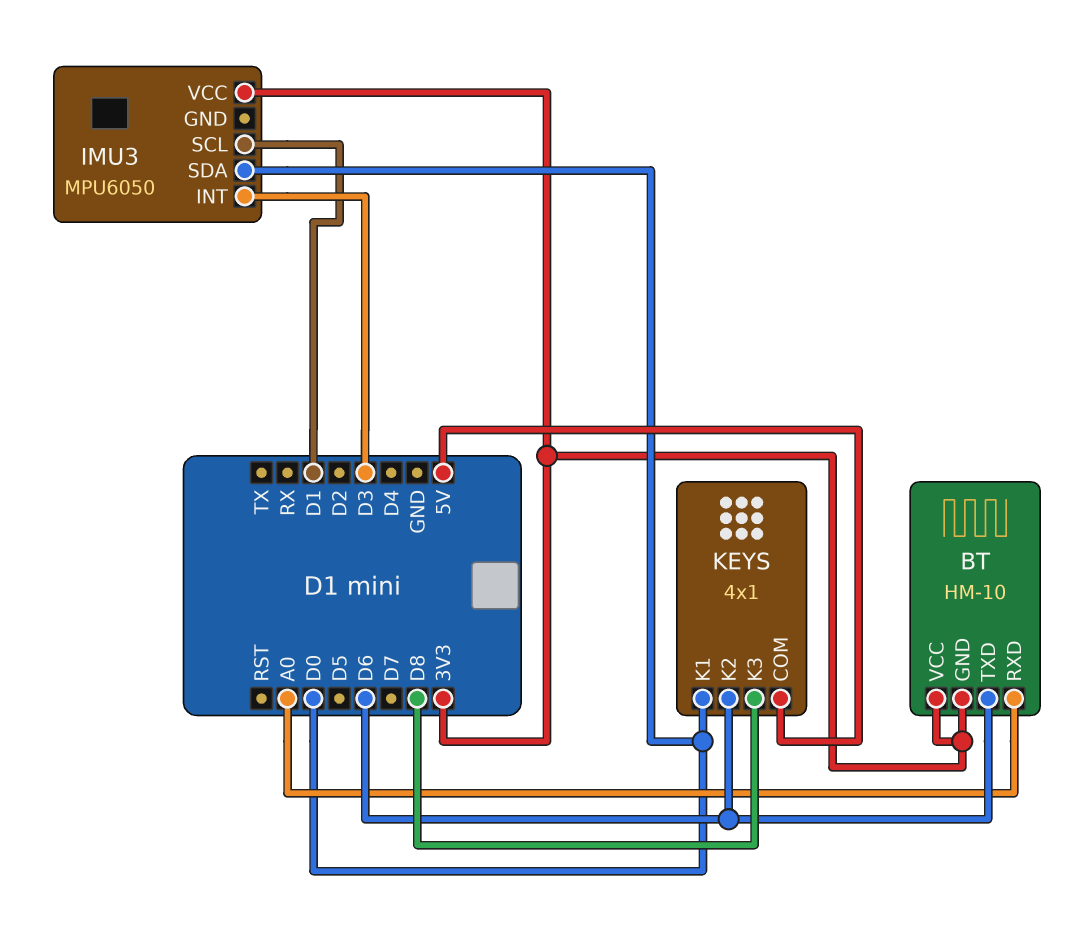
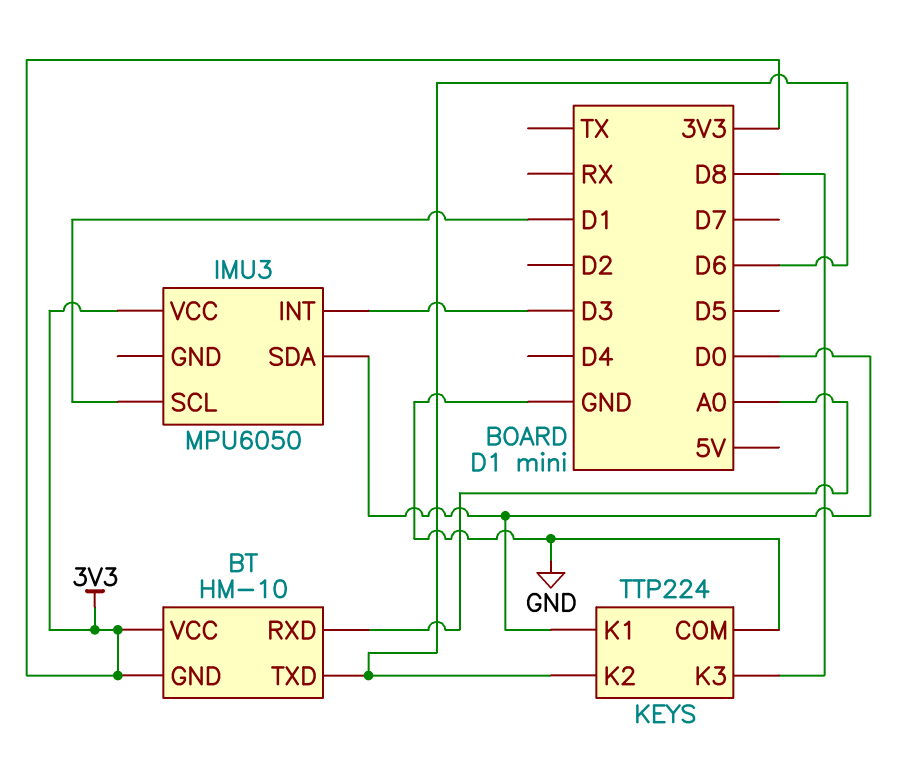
KEYS: 4x1 -> TTP224
KEYS pin COM: 5V -> GND

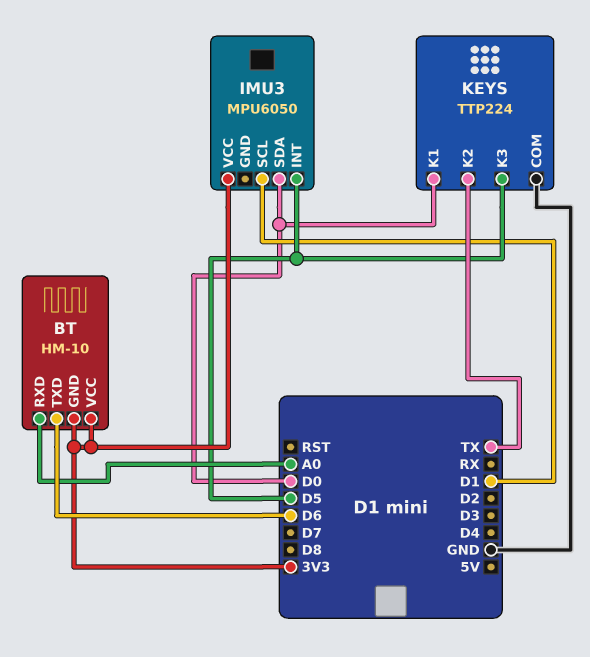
IMU3 pin INT: D3 -> D5
KEYS pin K2: D6 -> TX
KEYS pin K3: D8 -> D5

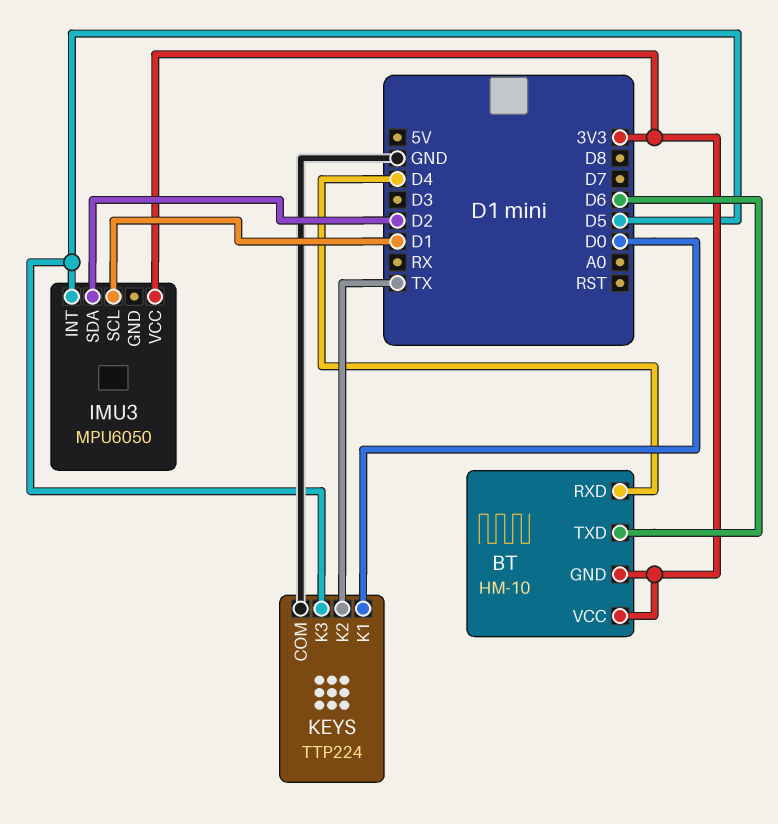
BT pin RXD: A0 -> D4
IMU3 pin SDA: D0 -> D2

